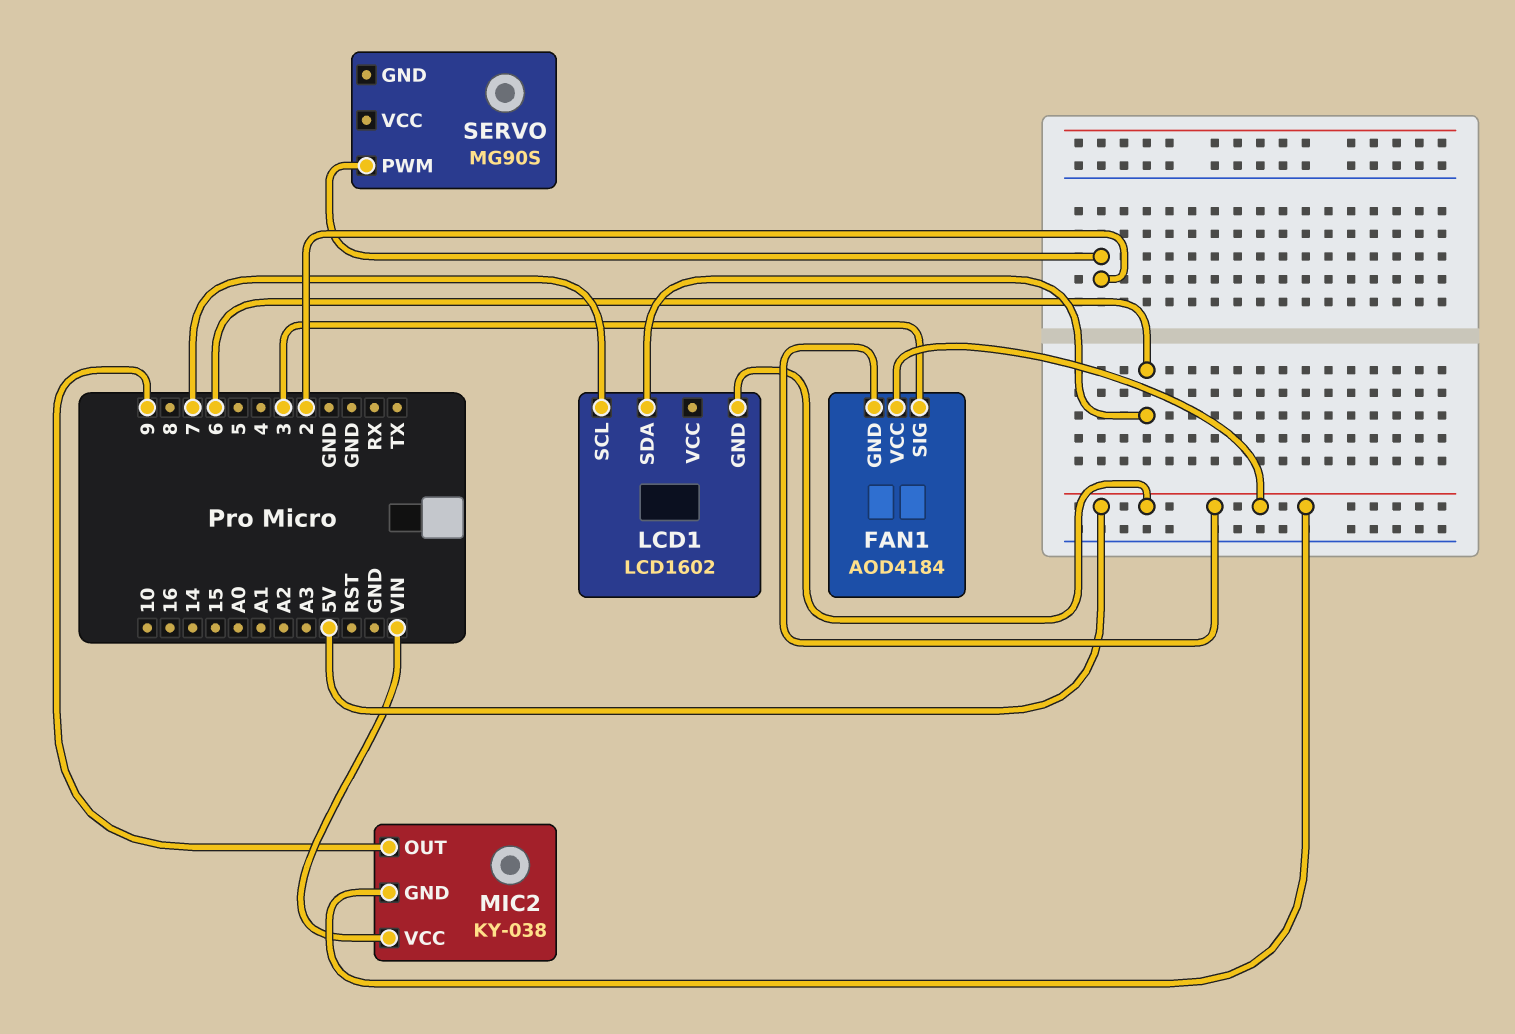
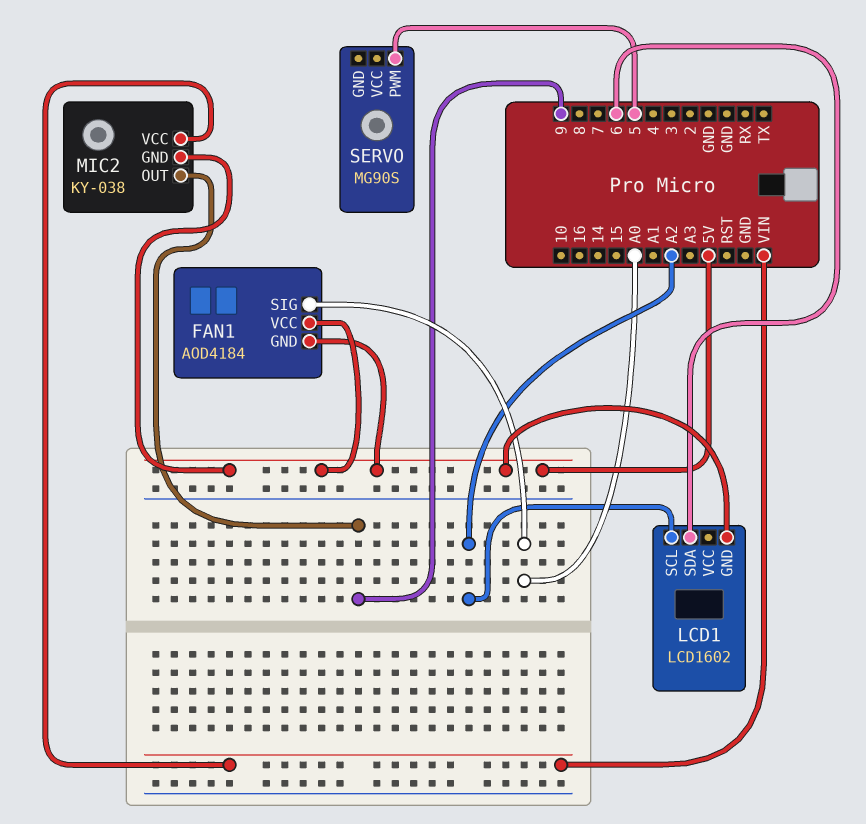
FAN1 pin SIG: 3 -> A0
LCD1 pin SCL: 7 -> A2
SERVO pin PWM: 2 -> 5

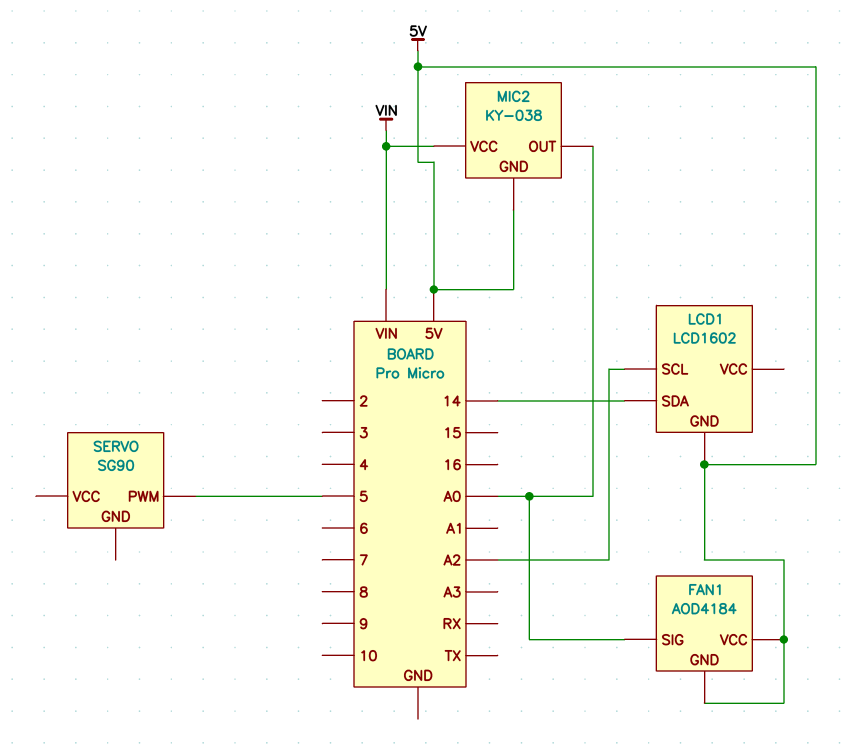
LCD1 pin SDA: 6 -> 14
MIC2 pin OUT: 9 -> A0
SERVO: MG90S -> SG90

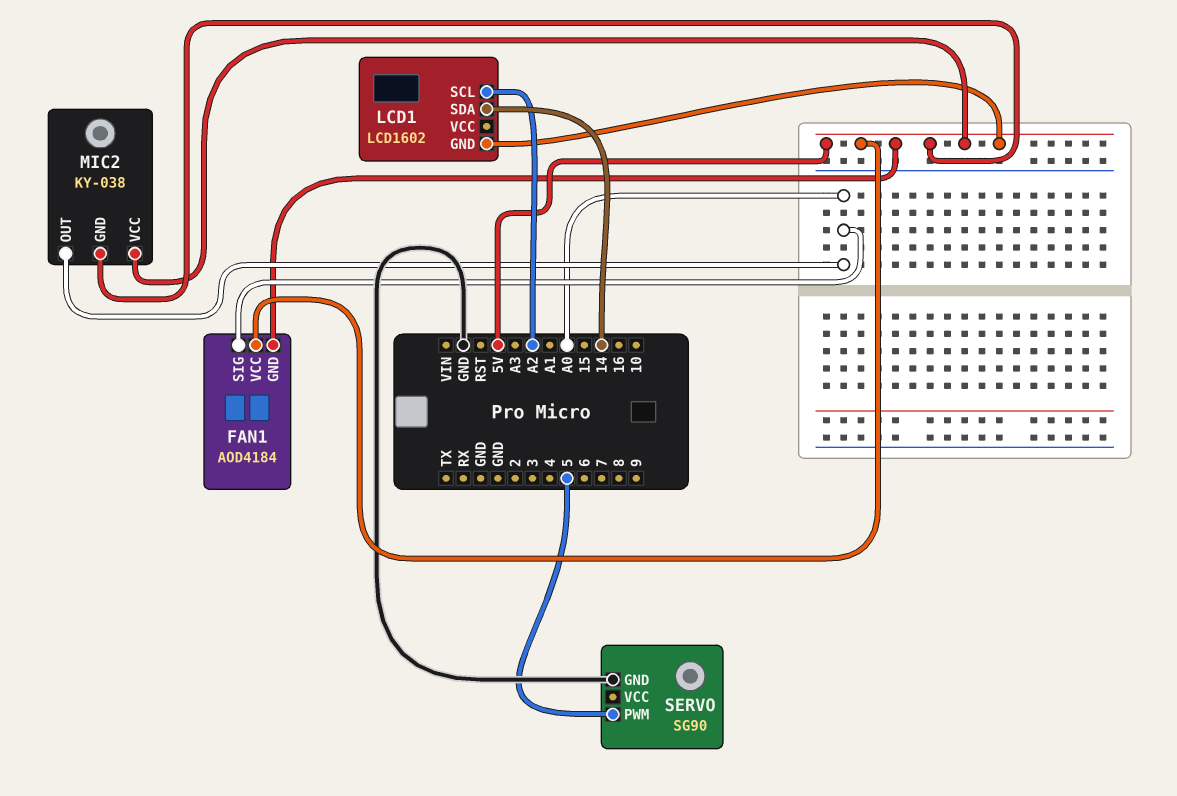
MIC2 pin VCC: VIN -> 5V
SERVO pin GND: none -> GND

